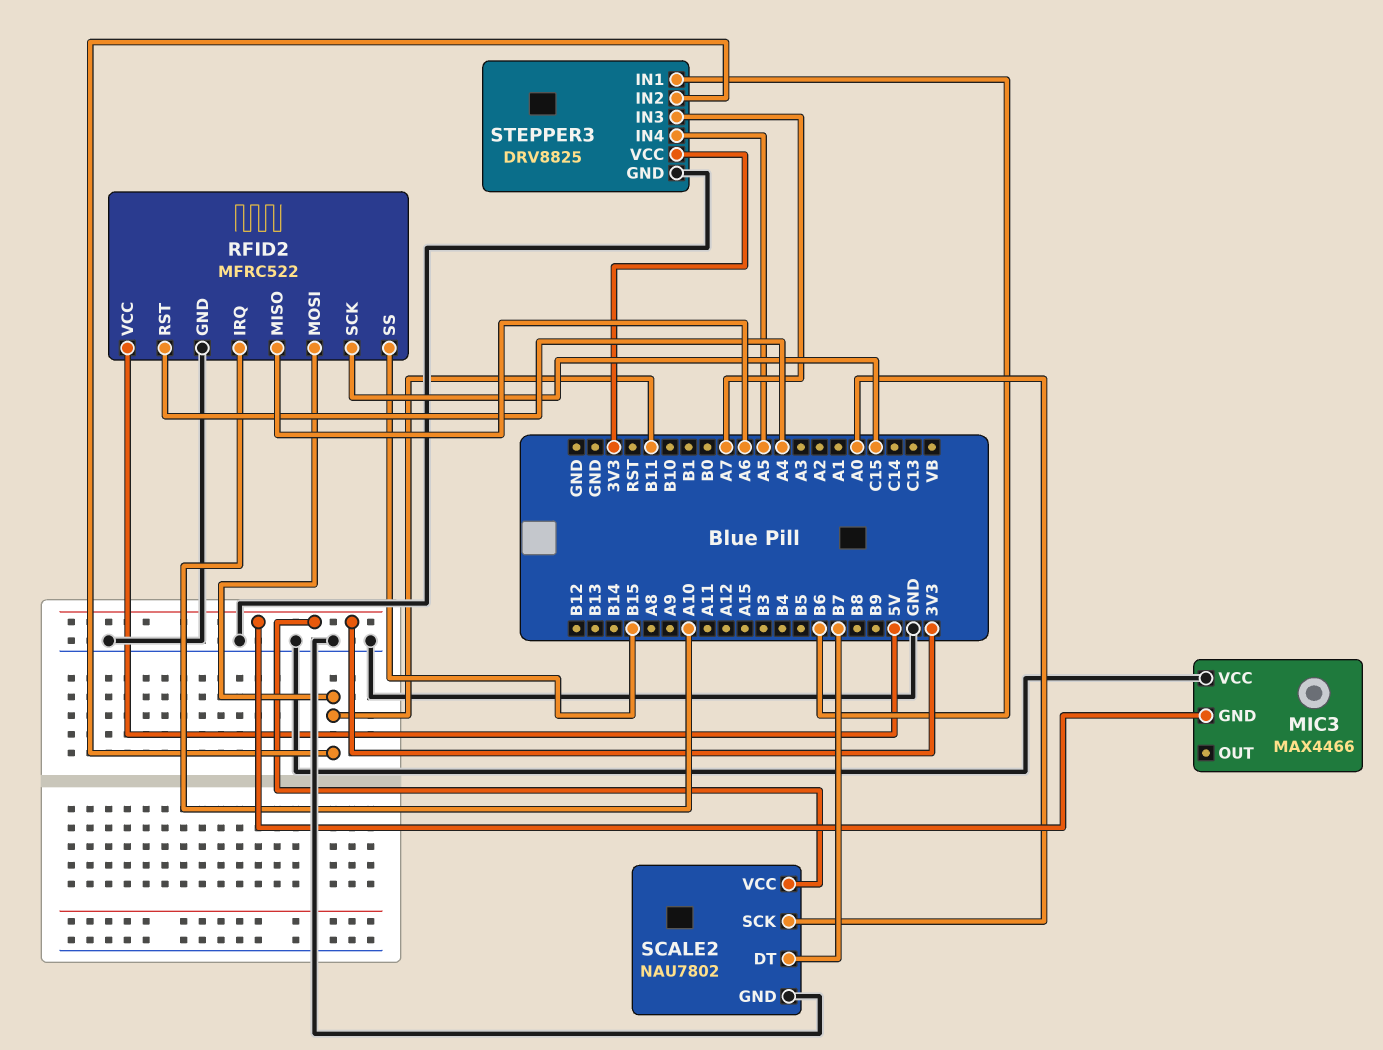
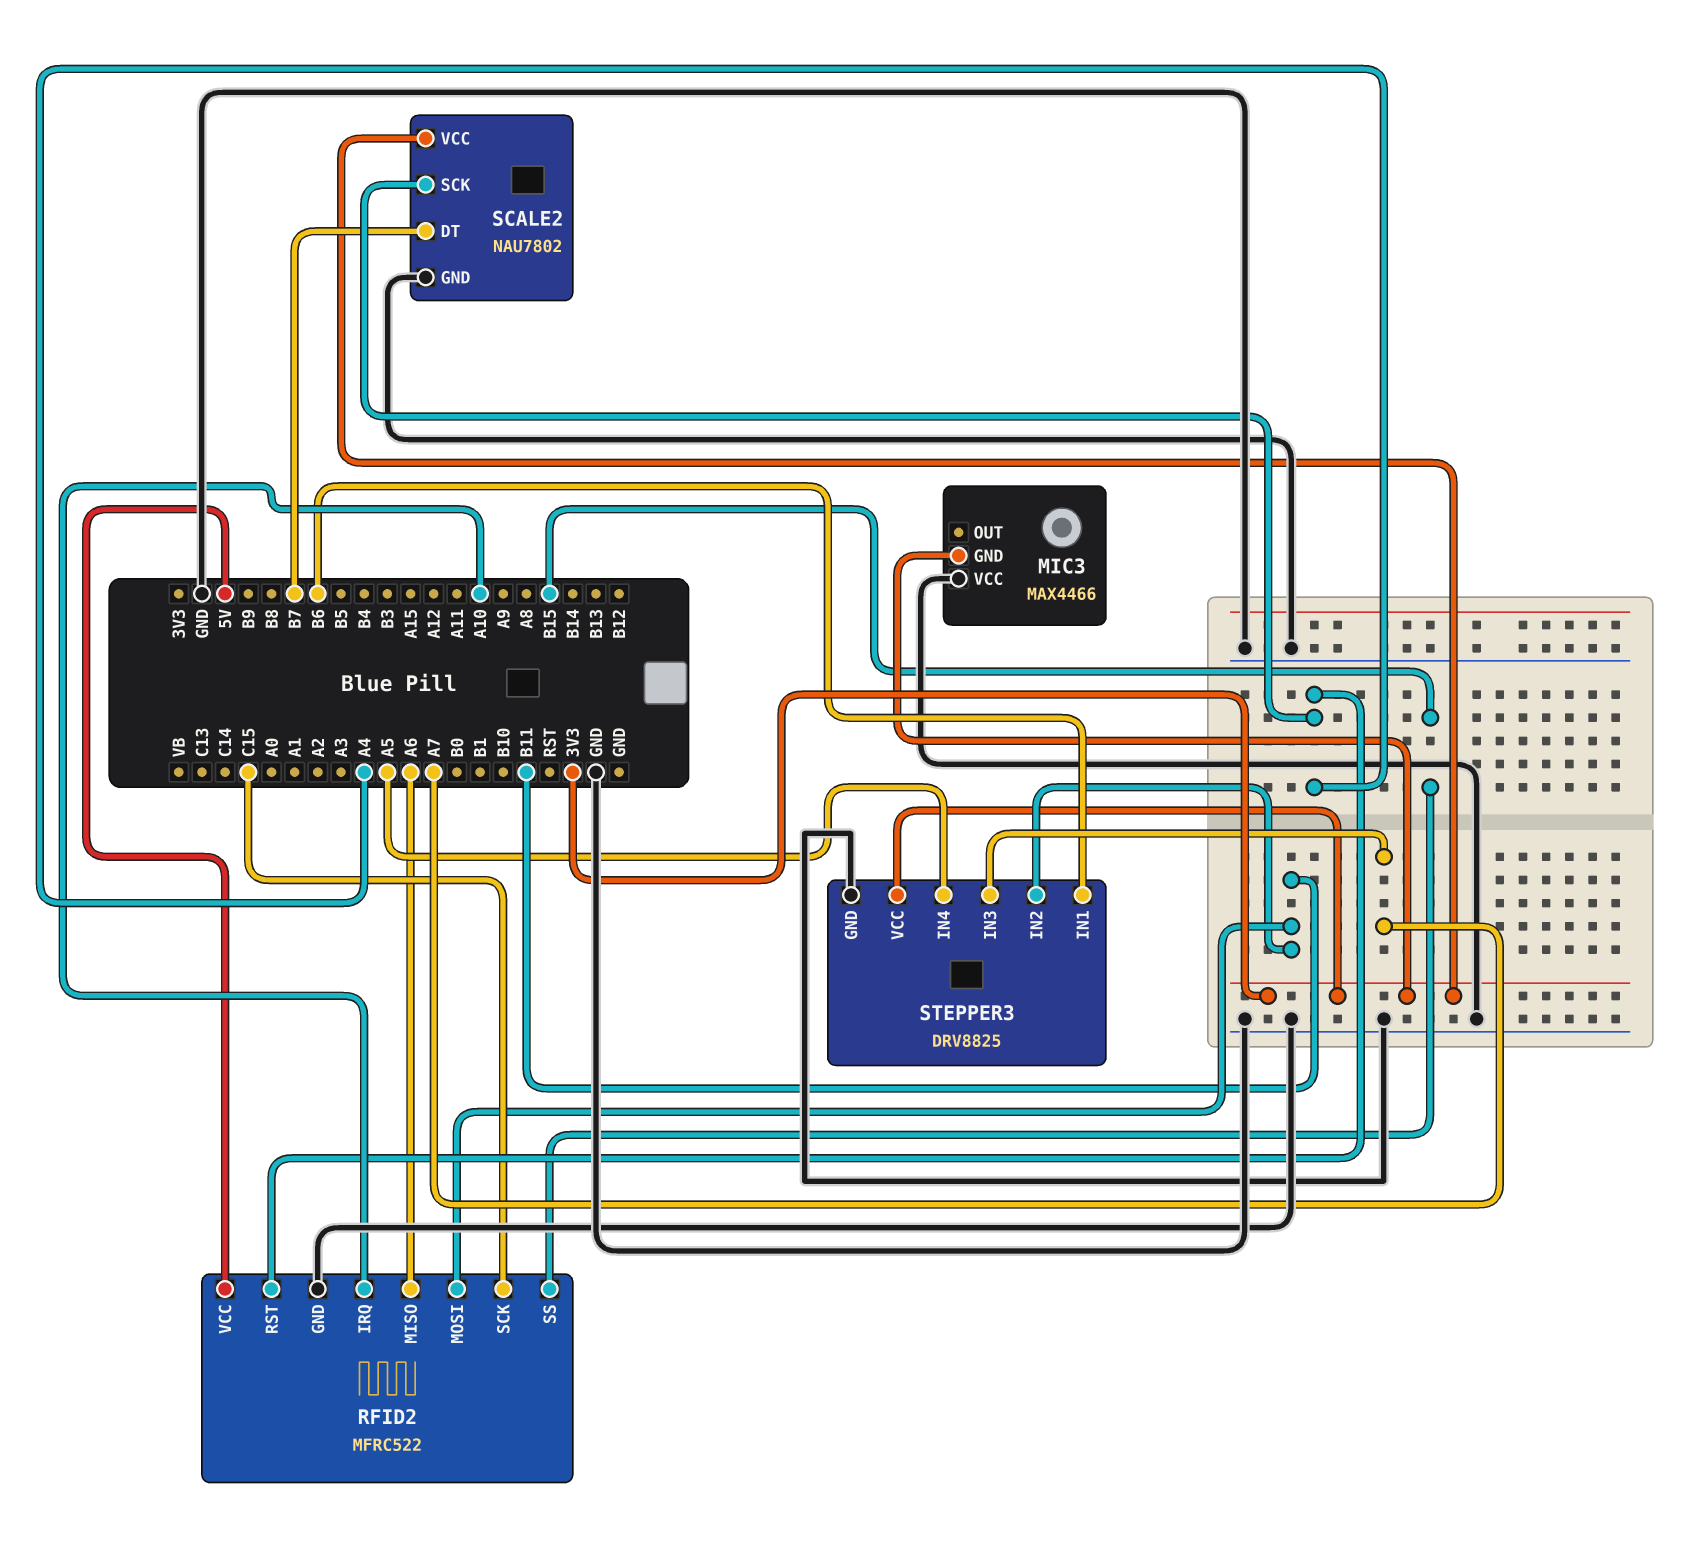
SCALE2 pin SCK: A0 -> A4

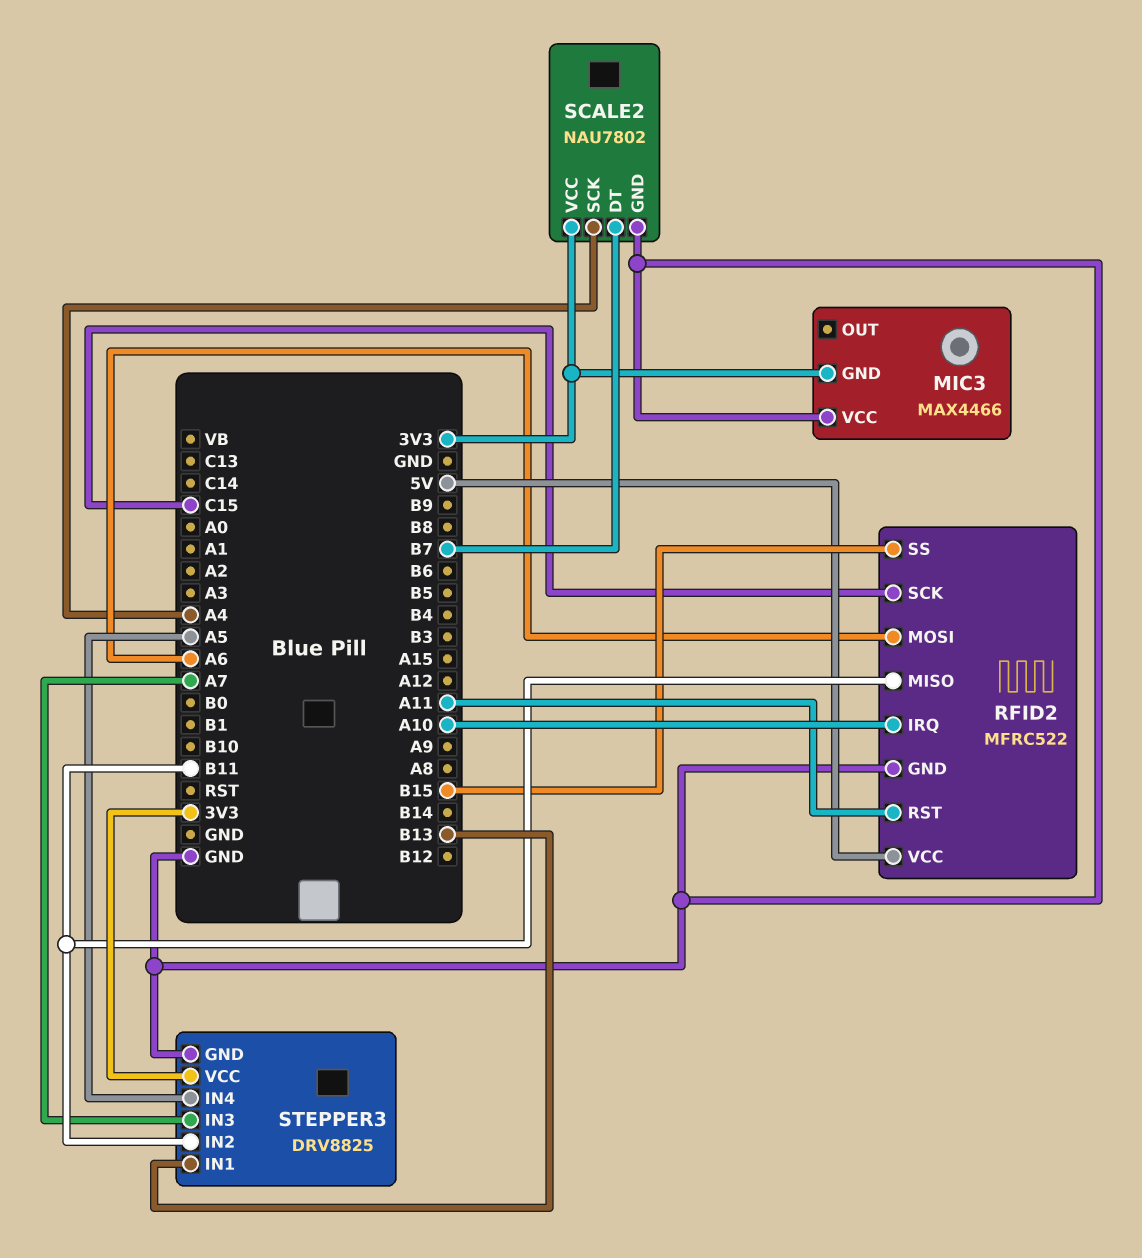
RFID2 pin MISO: A6 -> B11
RFID2 pin MOSI: B11 -> A6
RFID2 pin RST: A4 -> A11
STEPPER3 pin IN1: B6 -> B13

